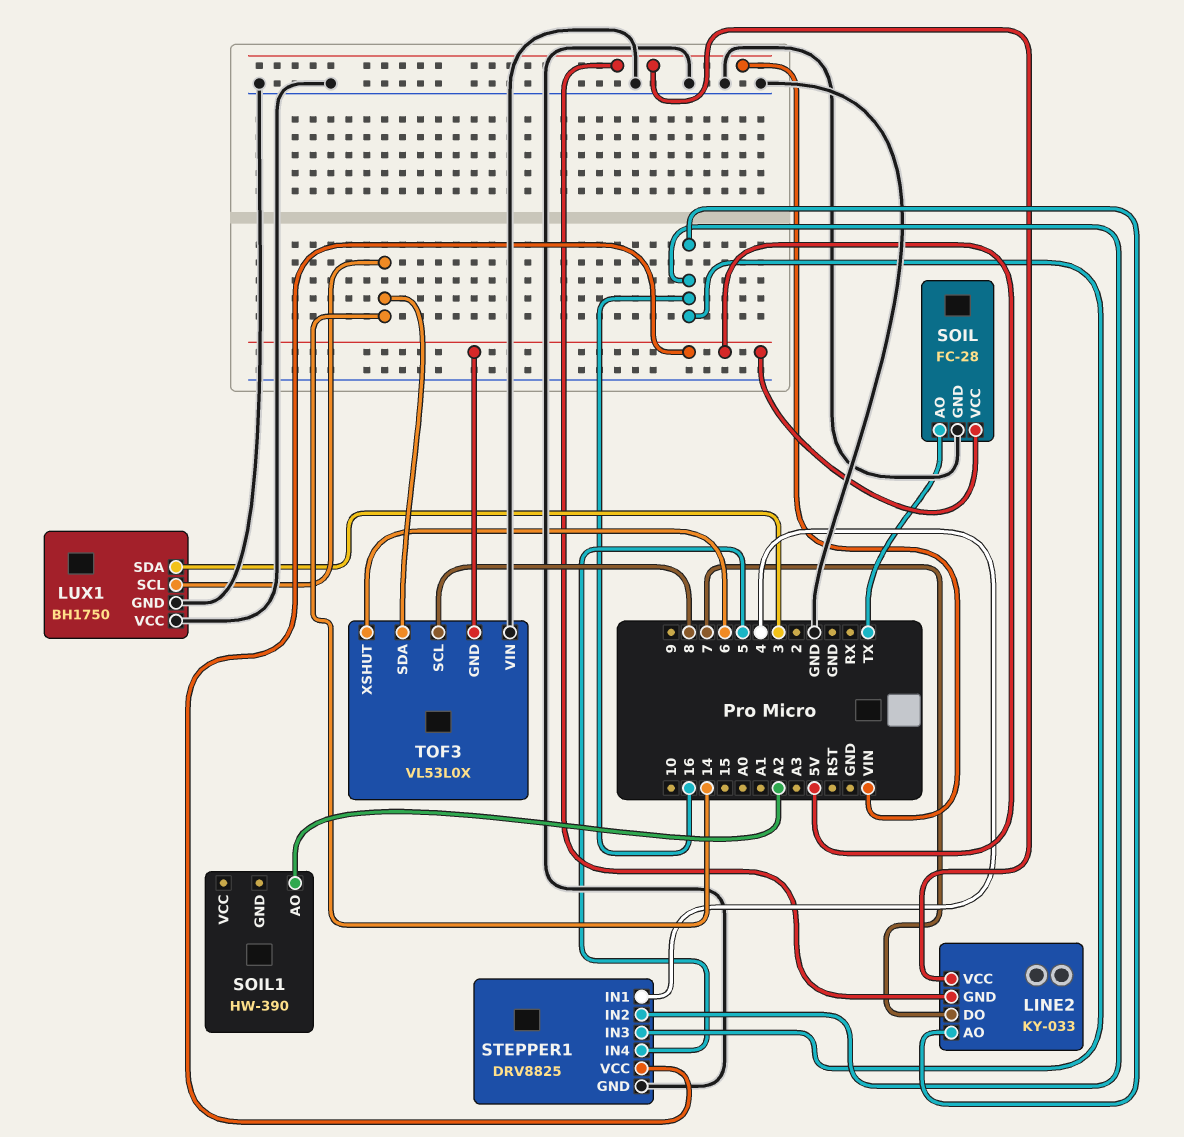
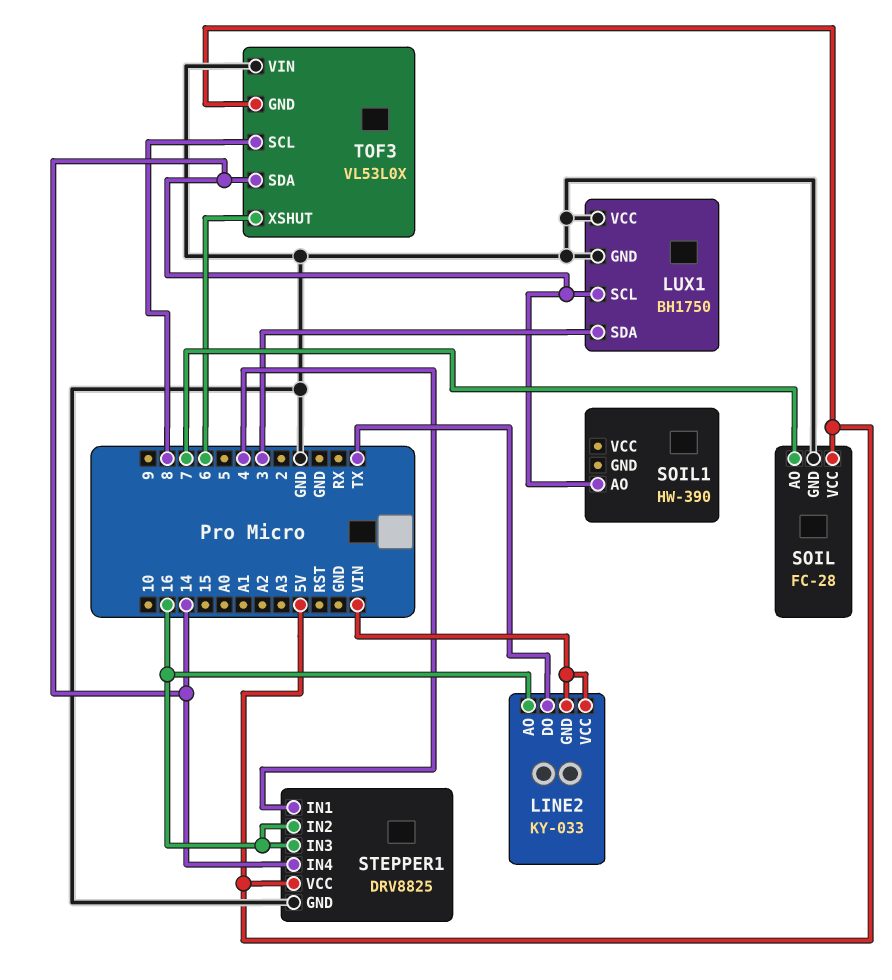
LINE2 pin DO: 7 -> TX
SOIL pin AO: TX -> 7
SOIL1 pin AO: A2 -> 14
STEPPER1 pin IN4: 5 -> 14

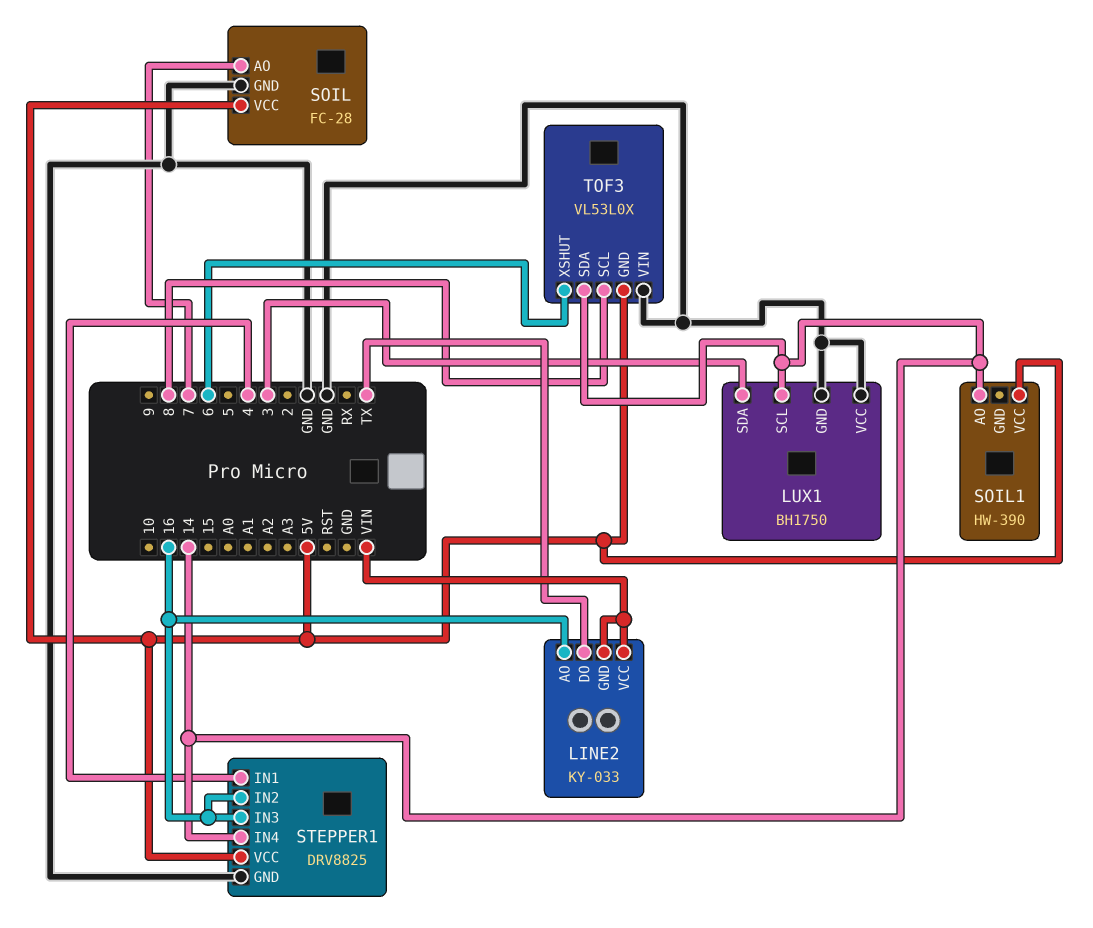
SOIL1 pin VCC: none -> 5V

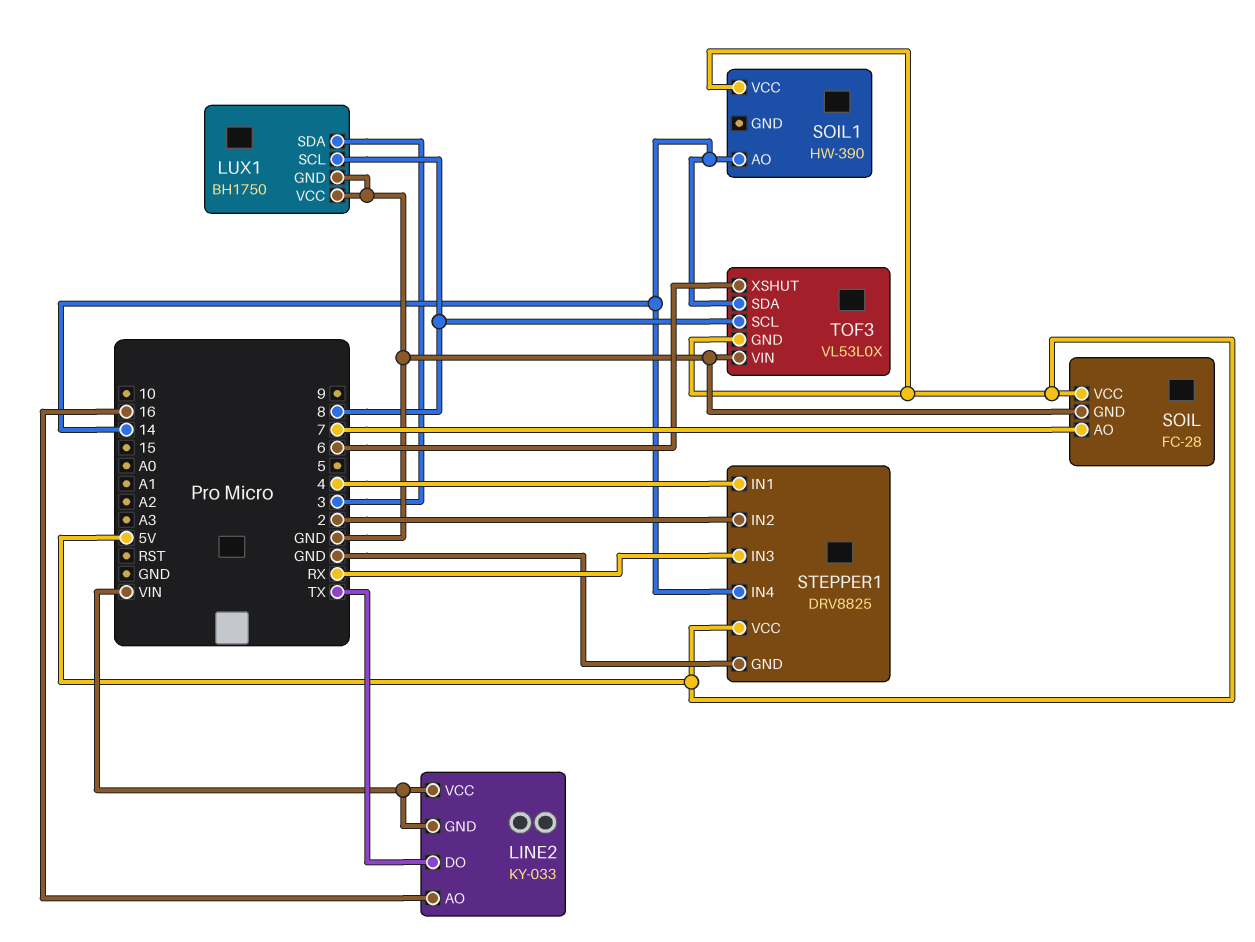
LUX1 pin SCL: 14 -> 8
STEPPER1 pin IN2: 16 -> 2
STEPPER1 pin IN3: 16 -> RX

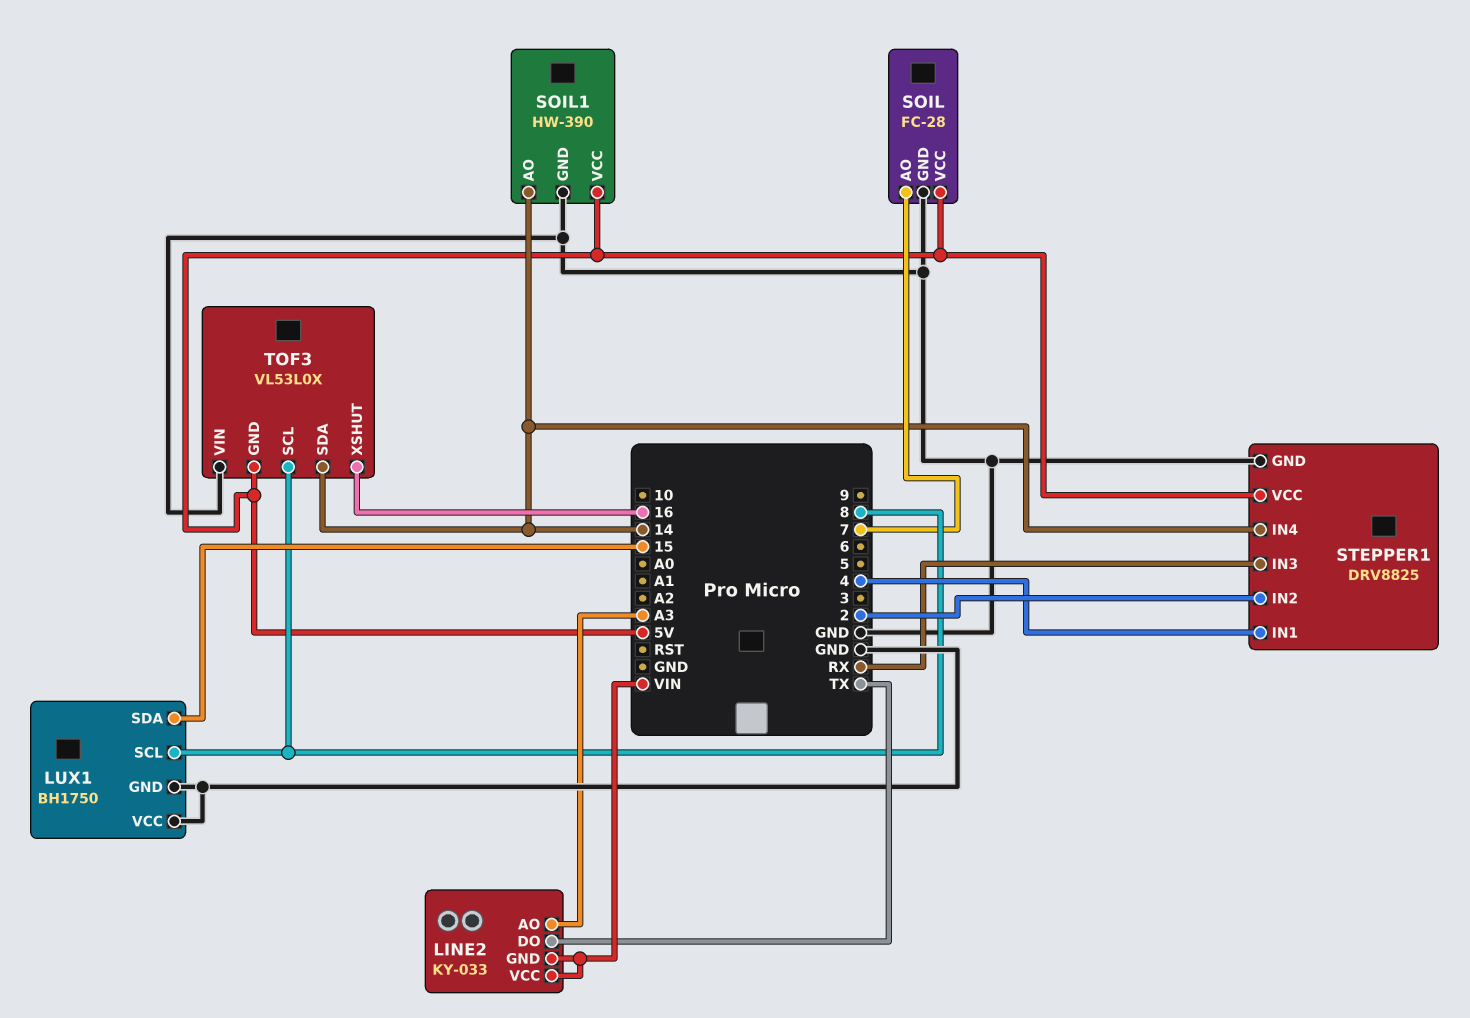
LINE2 pin AO: 16 -> A3
LUX1 pin SDA: 3 -> 15
SOIL1 pin GND: none -> GND
TOF3 pin XSHUT: 6 -> 16

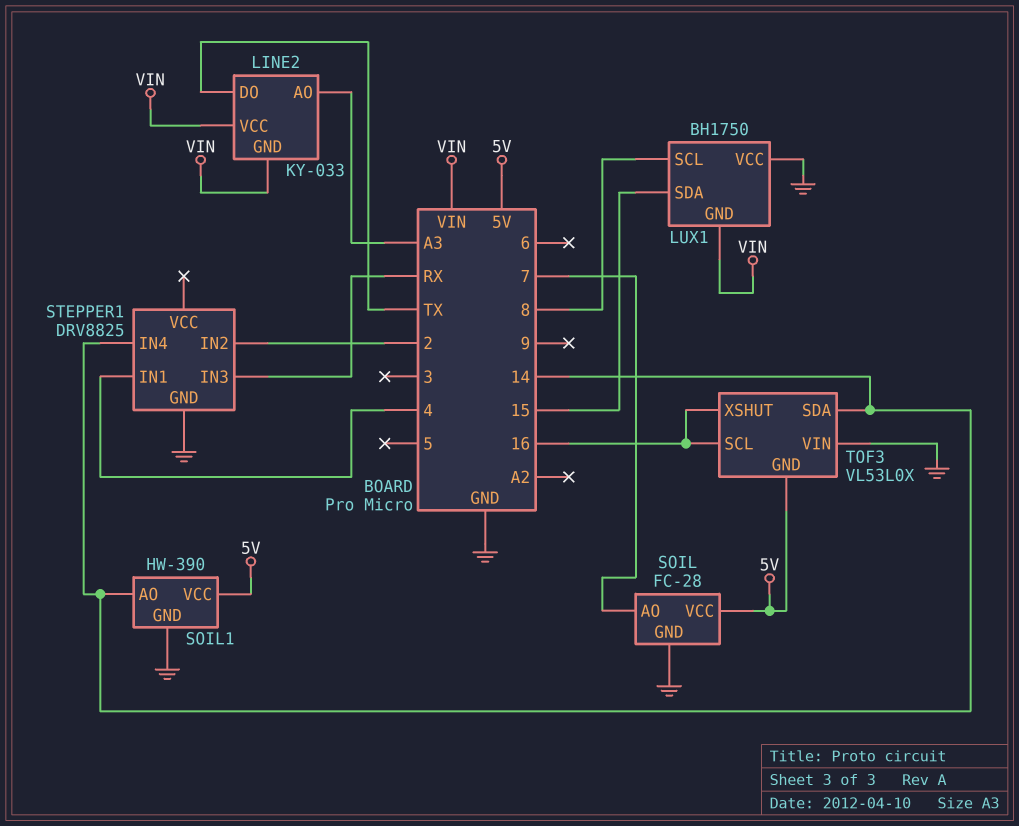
LUX1 pin GND: GND -> VIN
STEPPER1 pin VCC: 5V -> none
TOF3 pin SCL: 8 -> 16

